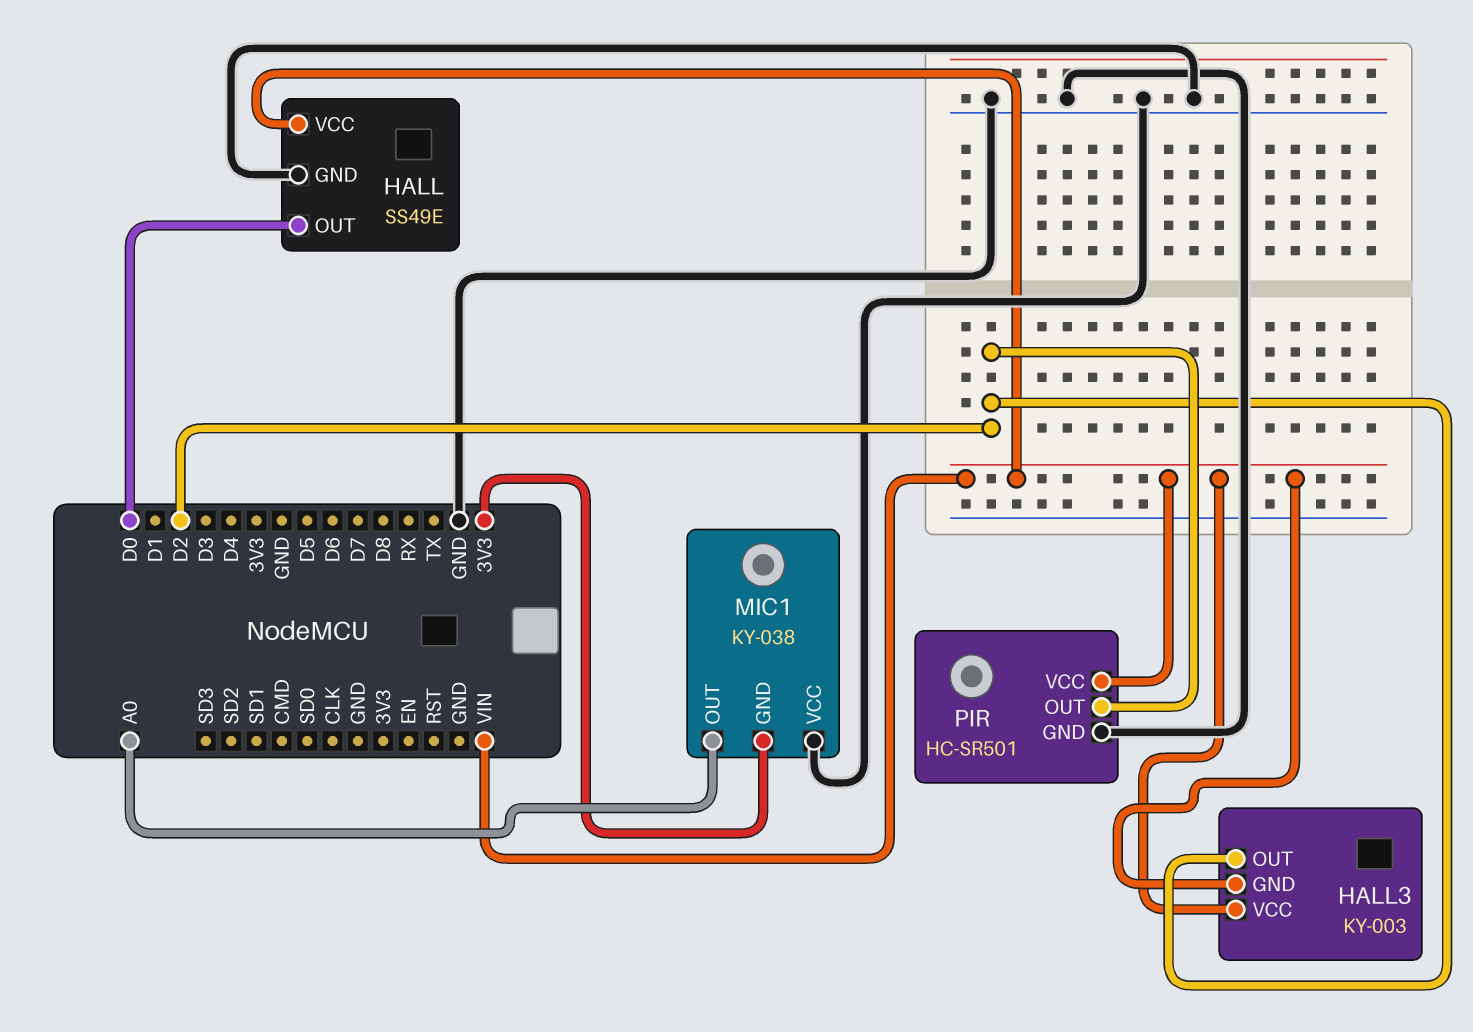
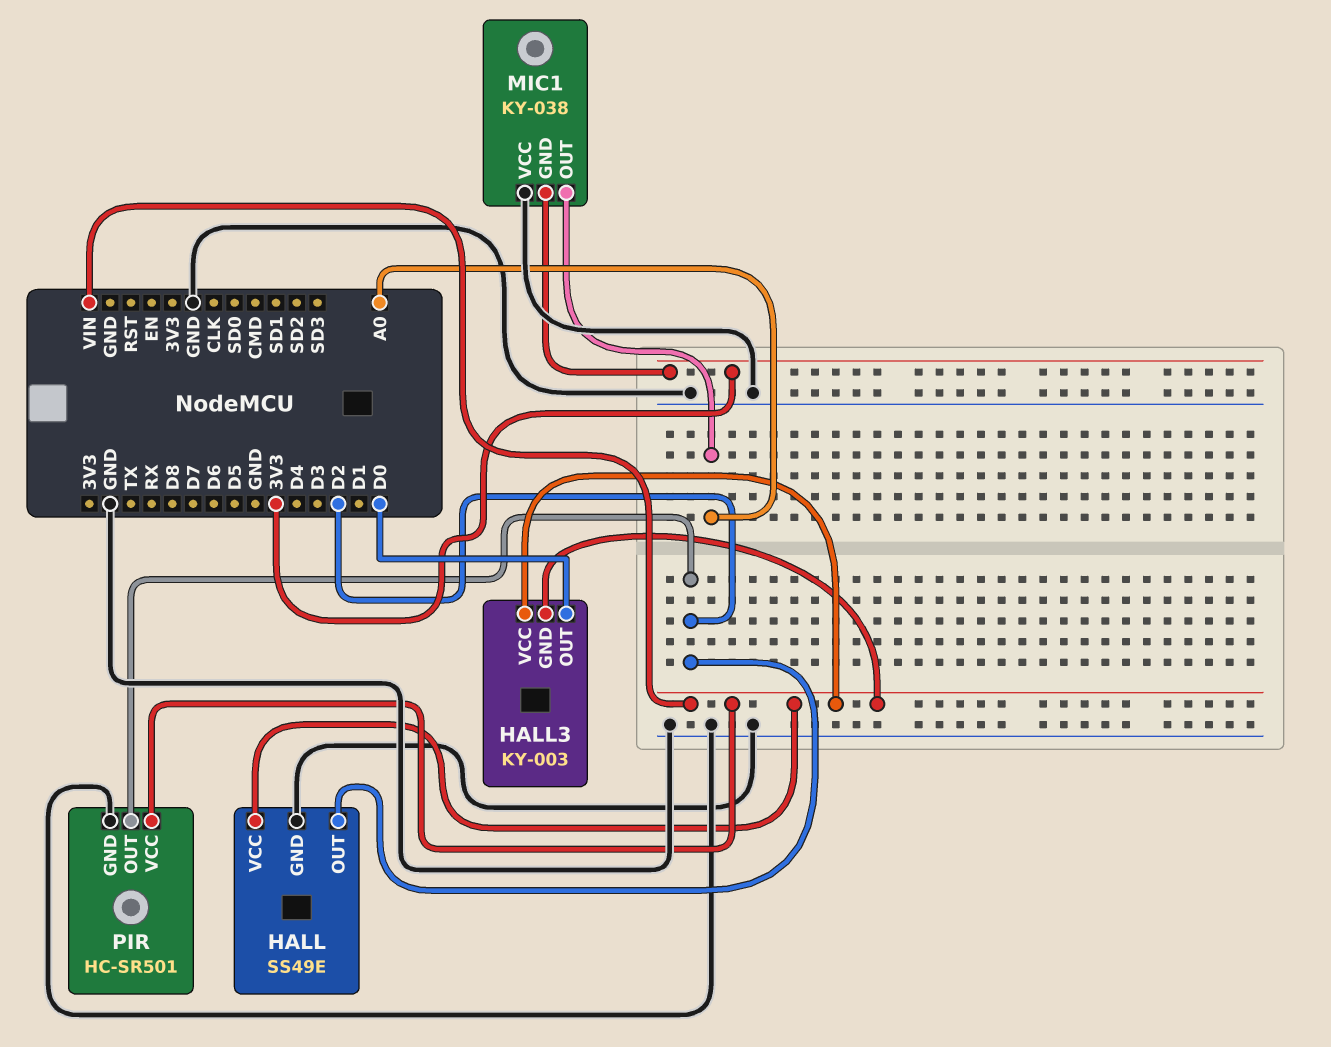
HALL pin OUT: D0 -> D2
HALL3 pin OUT: D2 -> D0

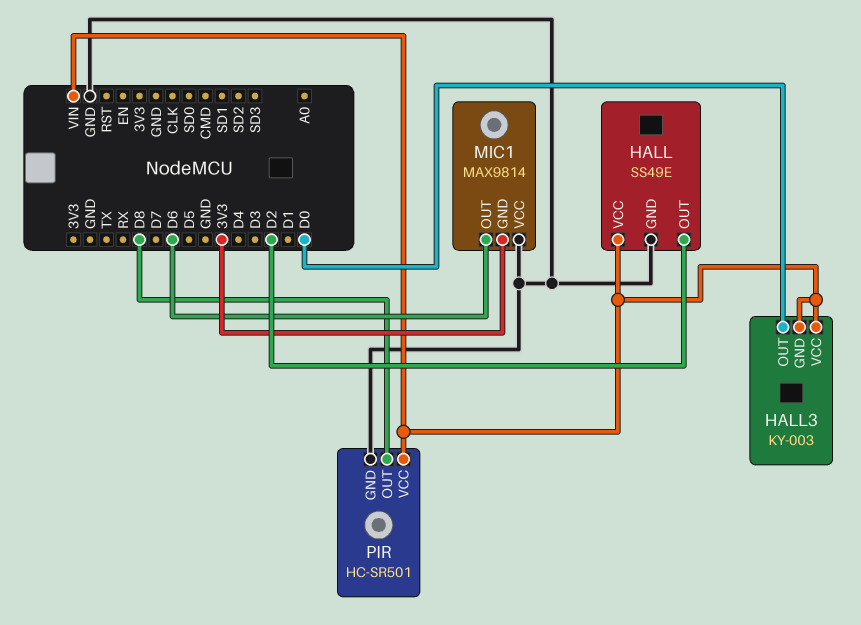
MIC1: KY-038 -> MAX9814
MIC1 pin OUT: A0 -> D6
PIR pin OUT: D2 -> D8

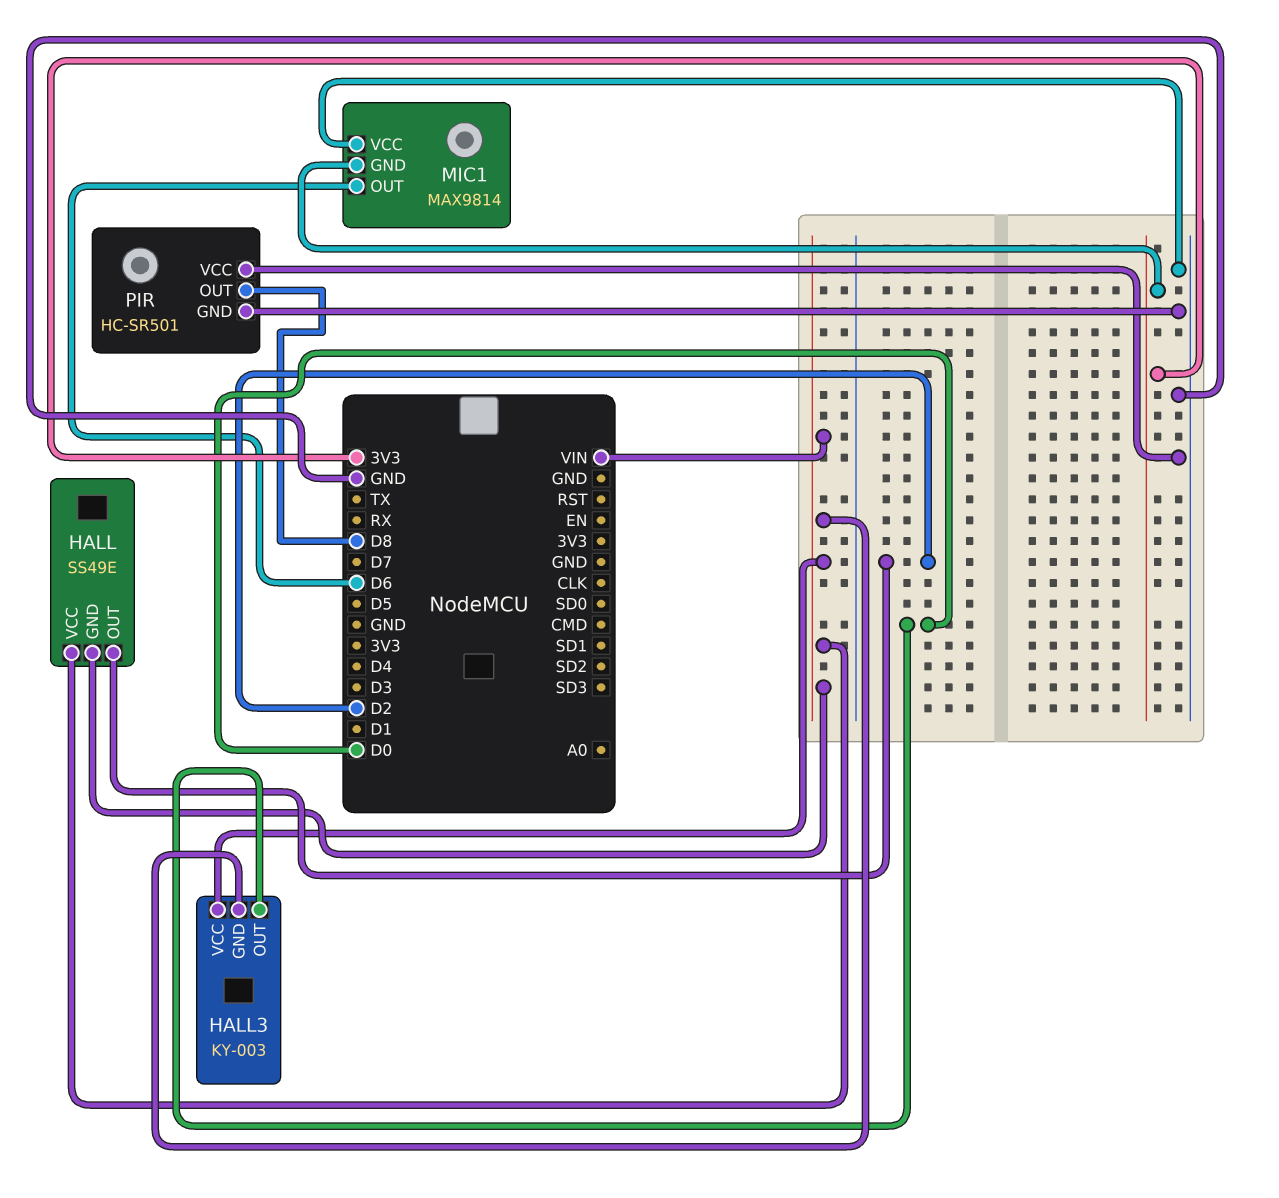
HALL pin GND: GND -> VIN
PIR pin VCC: VIN -> GND

